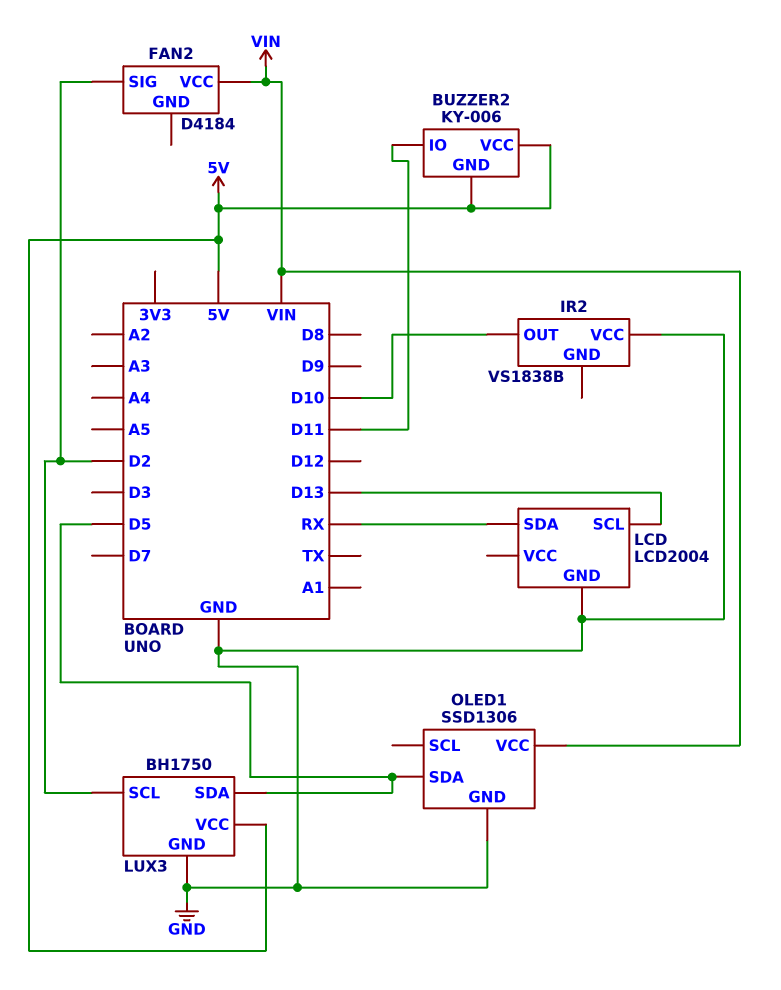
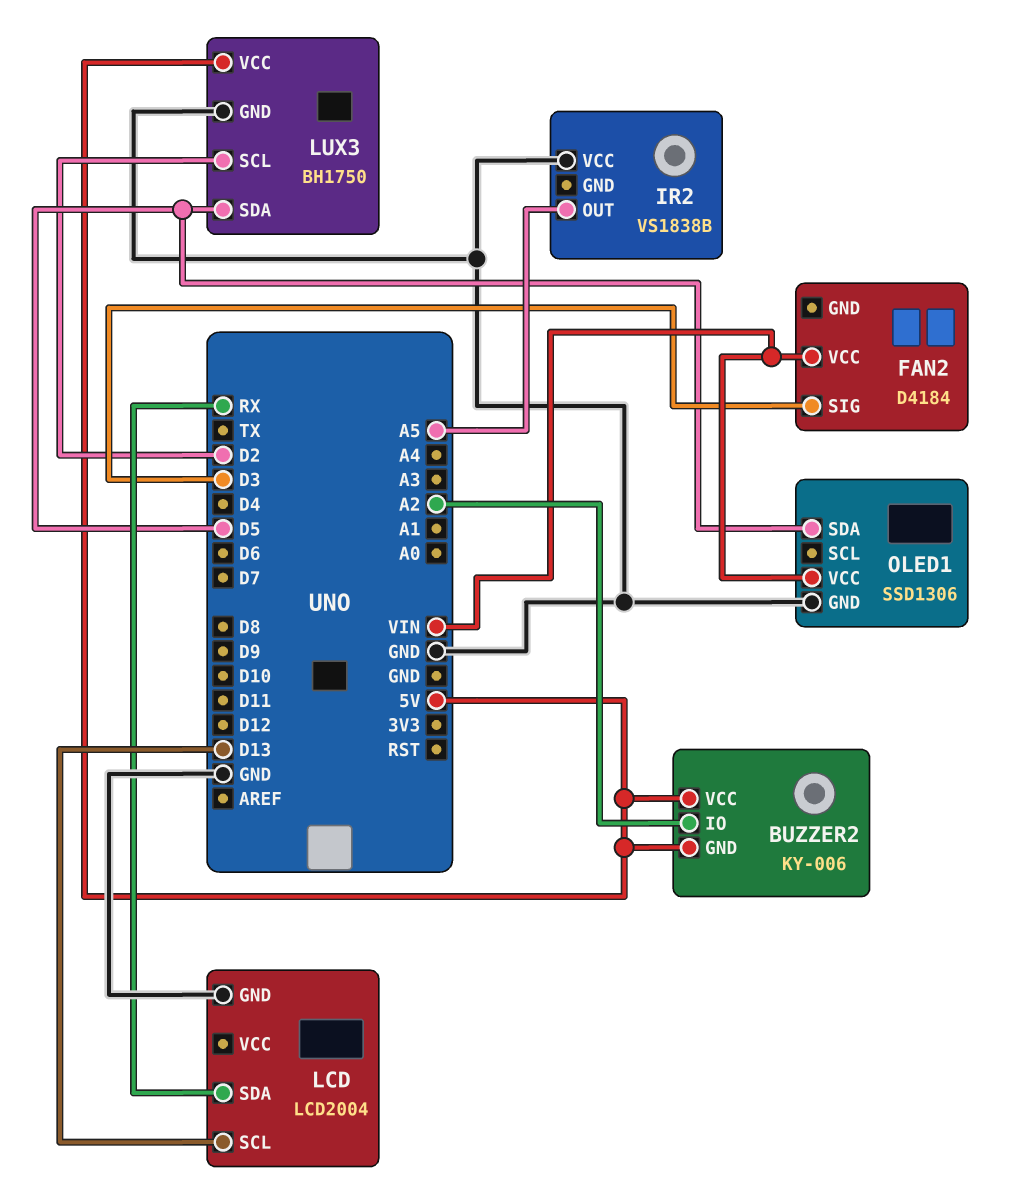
BUZZER2 pin IO: D11 -> A2
FAN2 pin SIG: D2 -> D3
IR2 pin OUT: D10 -> A5

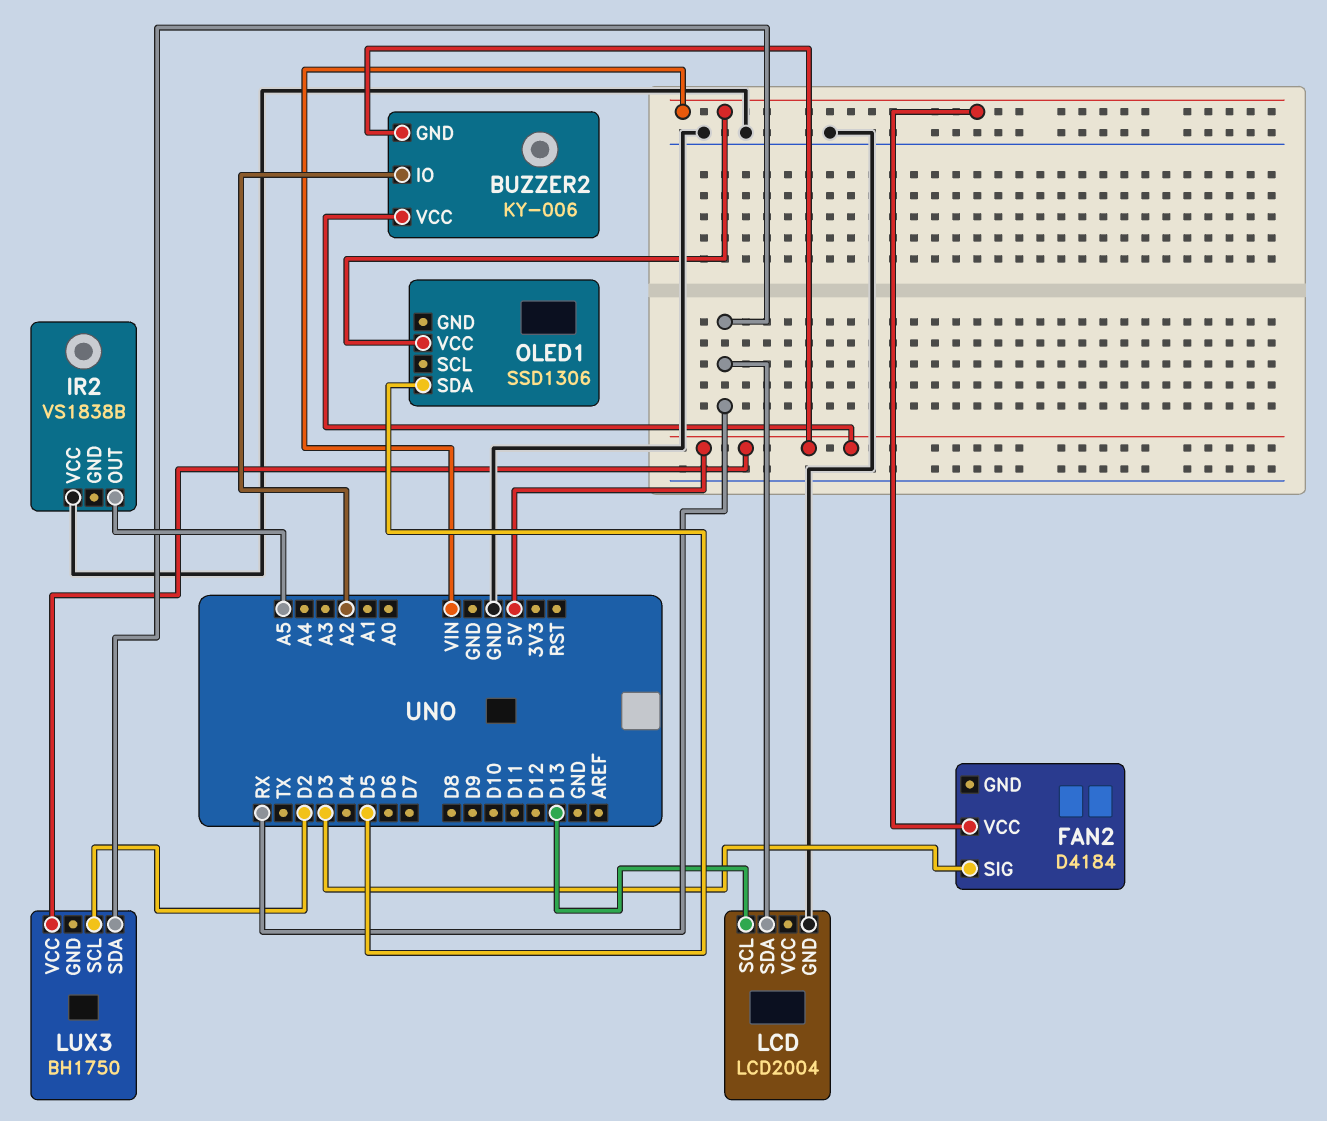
LUX3 pin GND: GND -> none
LUX3 pin SDA: D5 -> RX
OLED1 pin GND: GND -> none

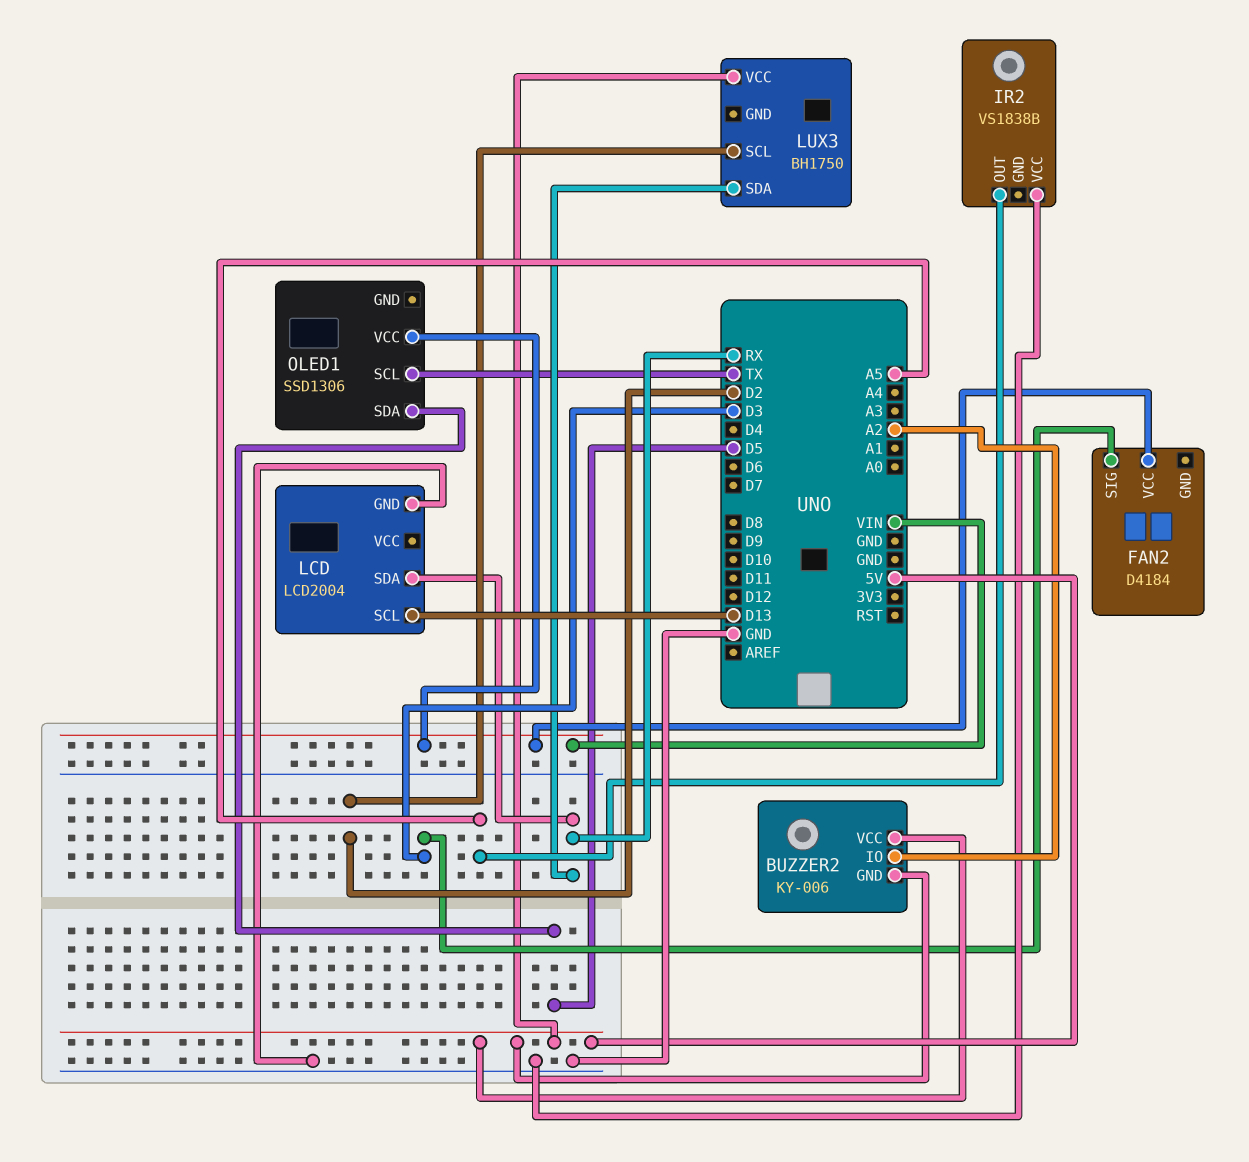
OLED1 pin SCL: none -> TX

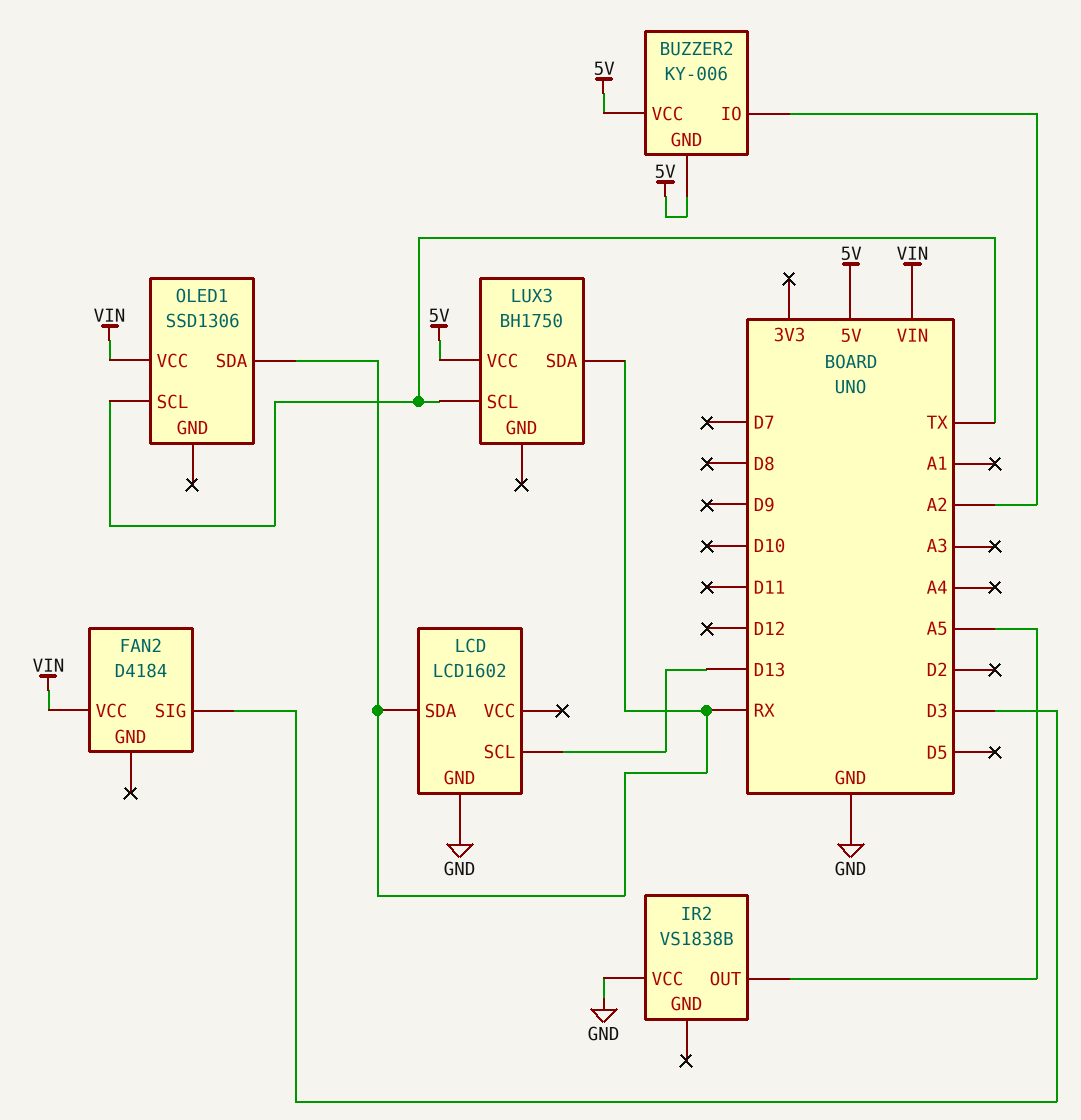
LCD: LCD2004 -> LCD1602
LUX3 pin SCL: D2 -> TX
OLED1 pin SDA: D5 -> RX

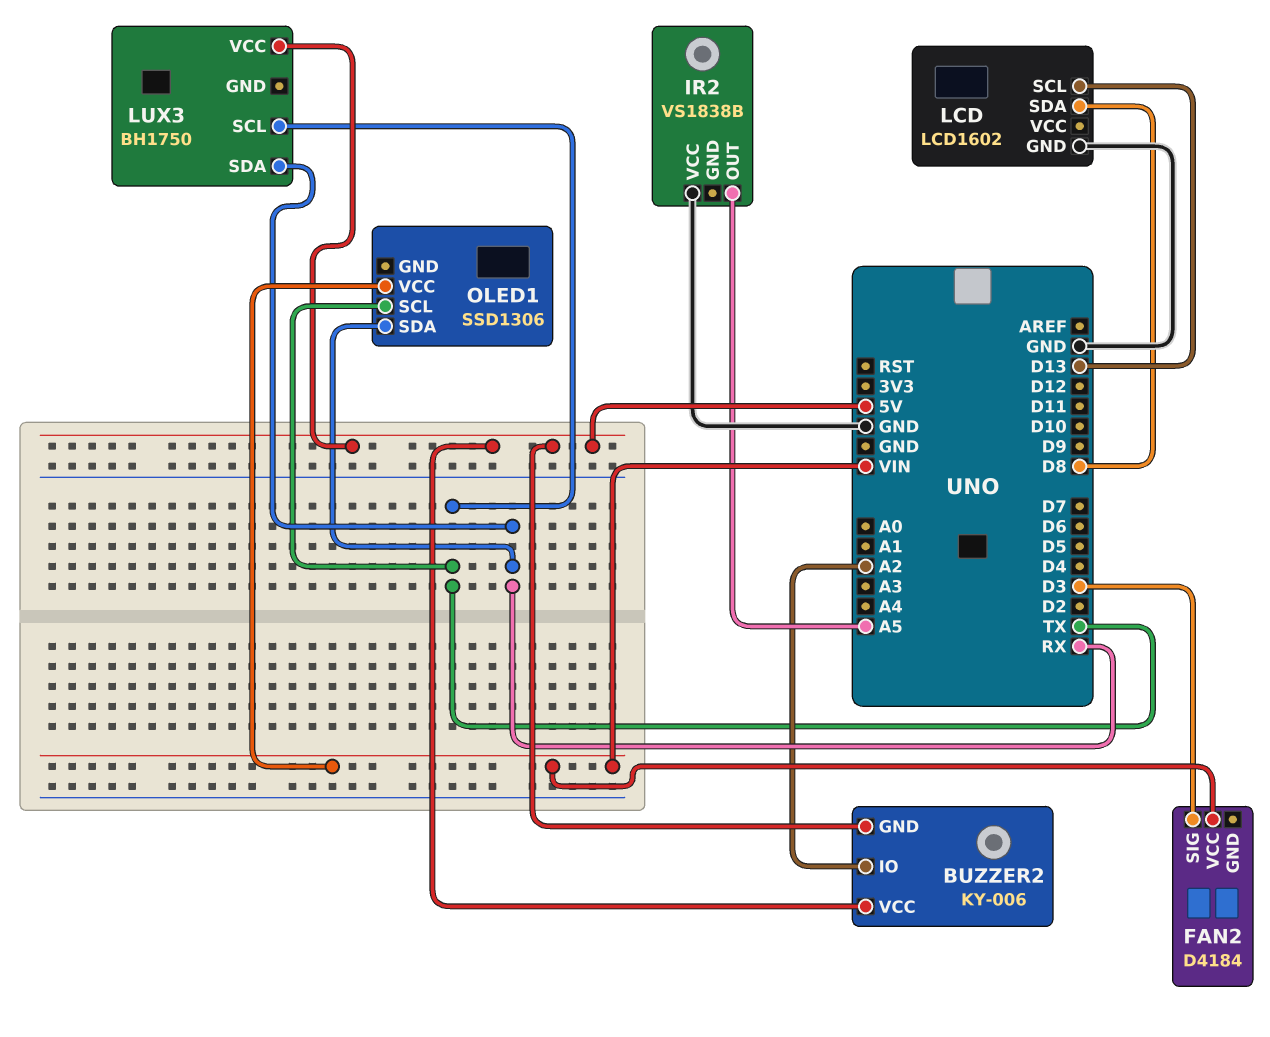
LCD pin SDA: RX -> D8

